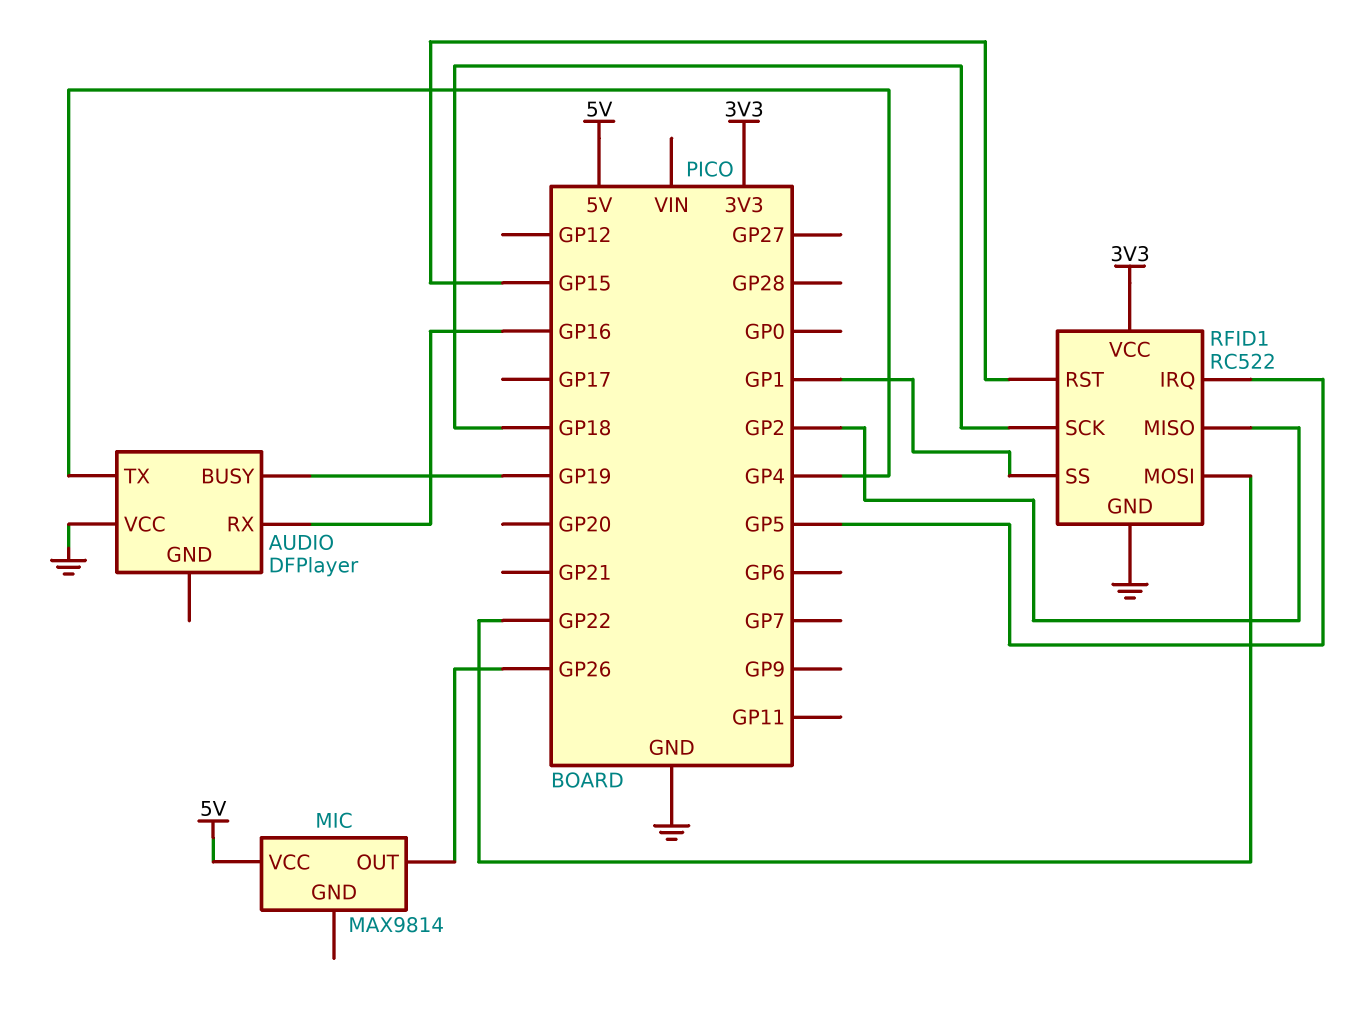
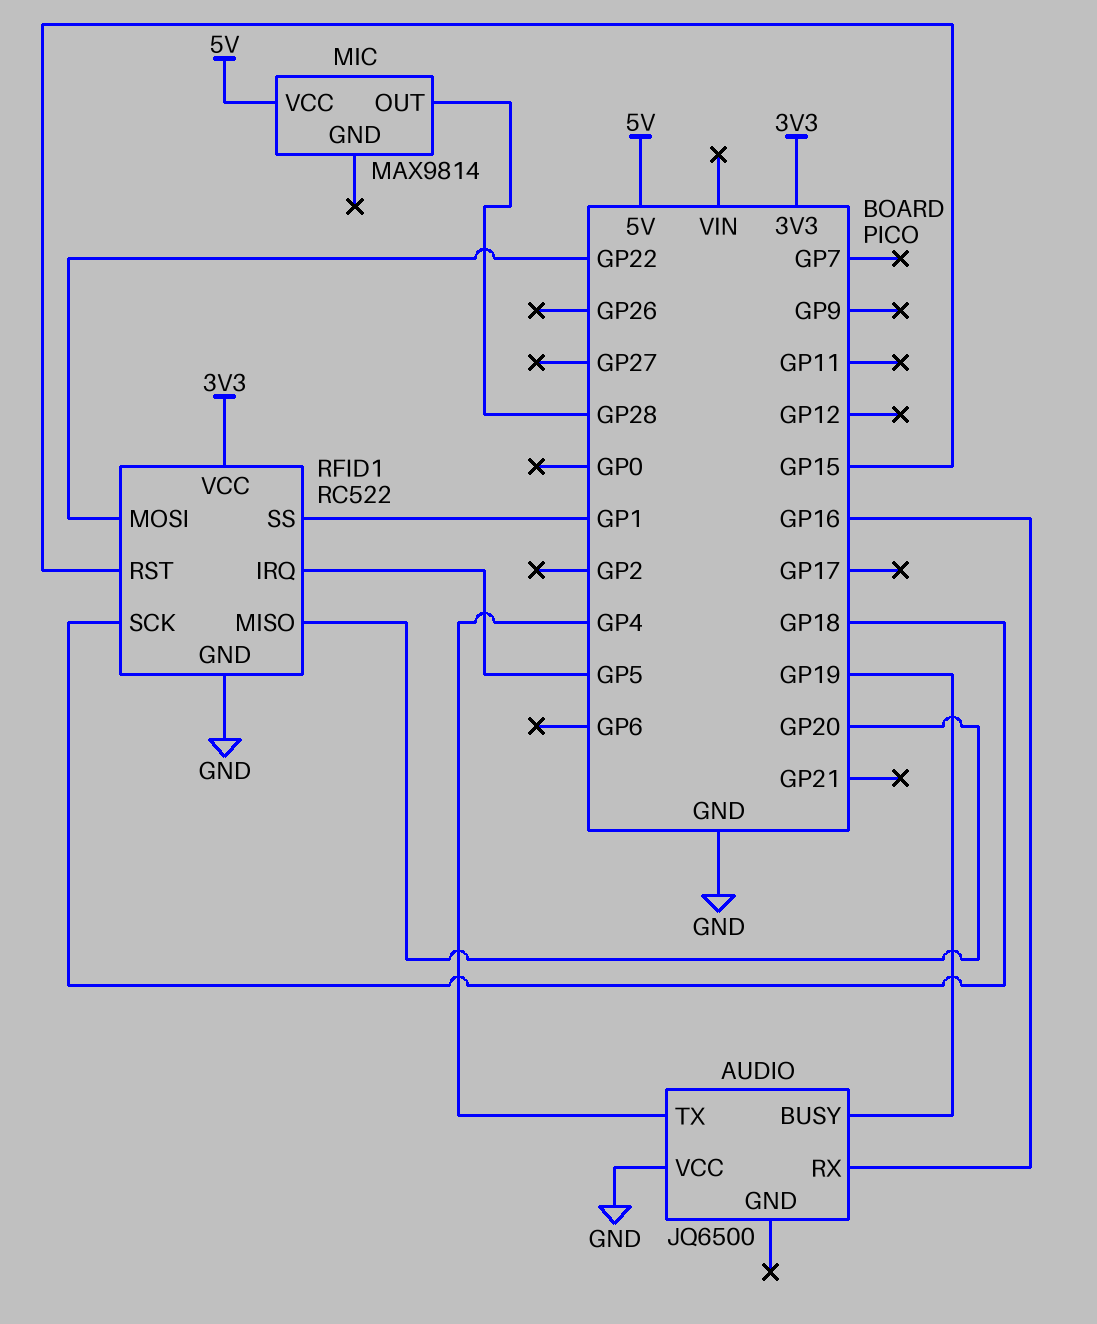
AUDIO: DFPlayer -> JQ6500
MIC pin OUT: GP26 -> GP28
RFID1 pin MISO: GP2 -> GP20

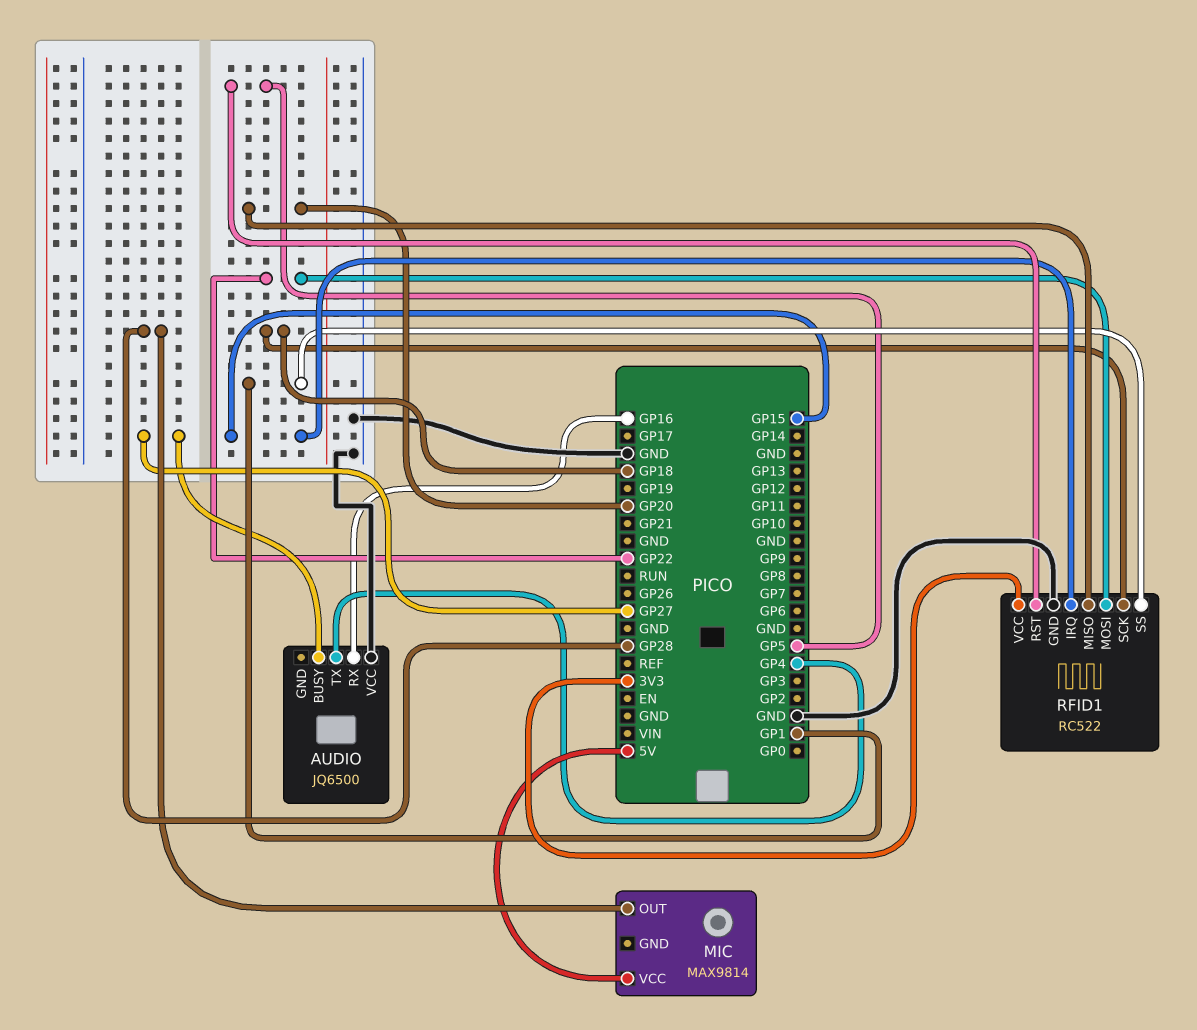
AUDIO pin BUSY: GP19 -> GP27
RFID1 pin IRQ: GP5 -> GP15
RFID1 pin RST: GP15 -> GP5

